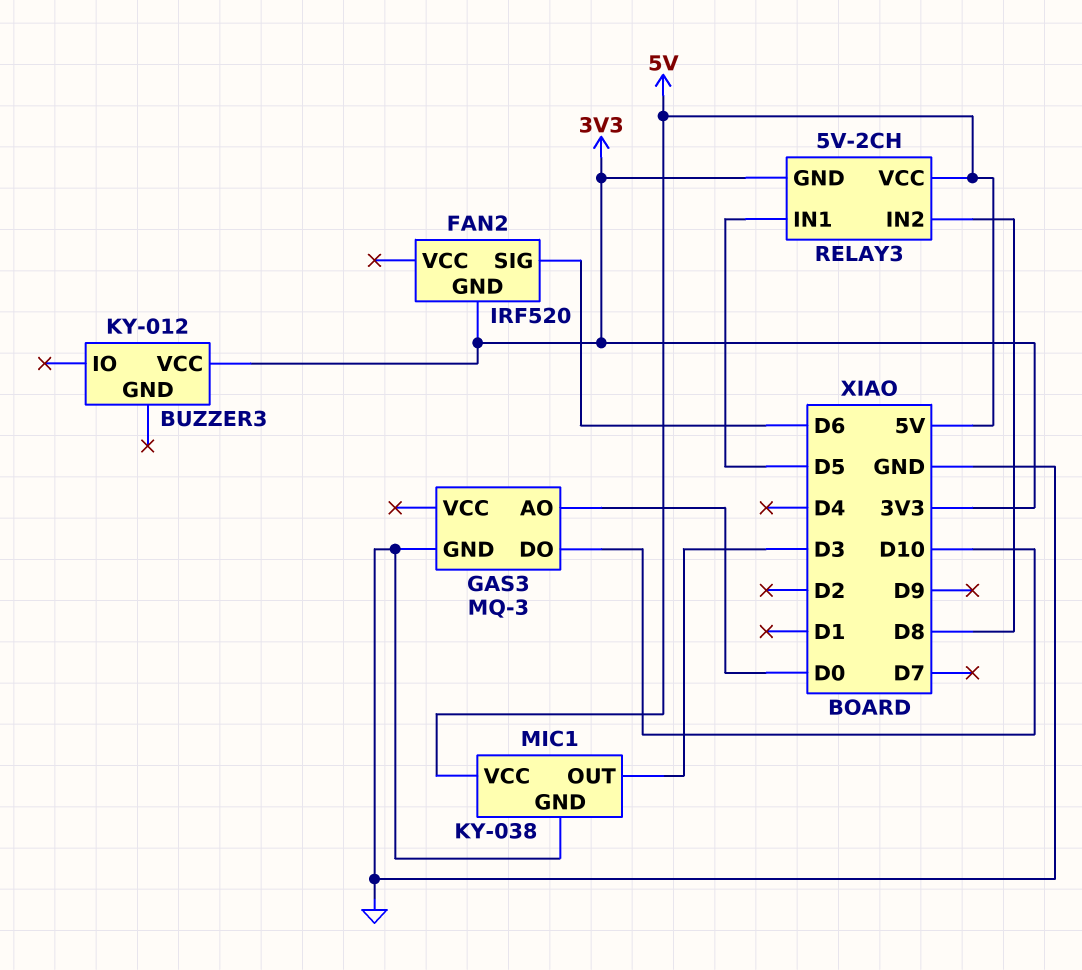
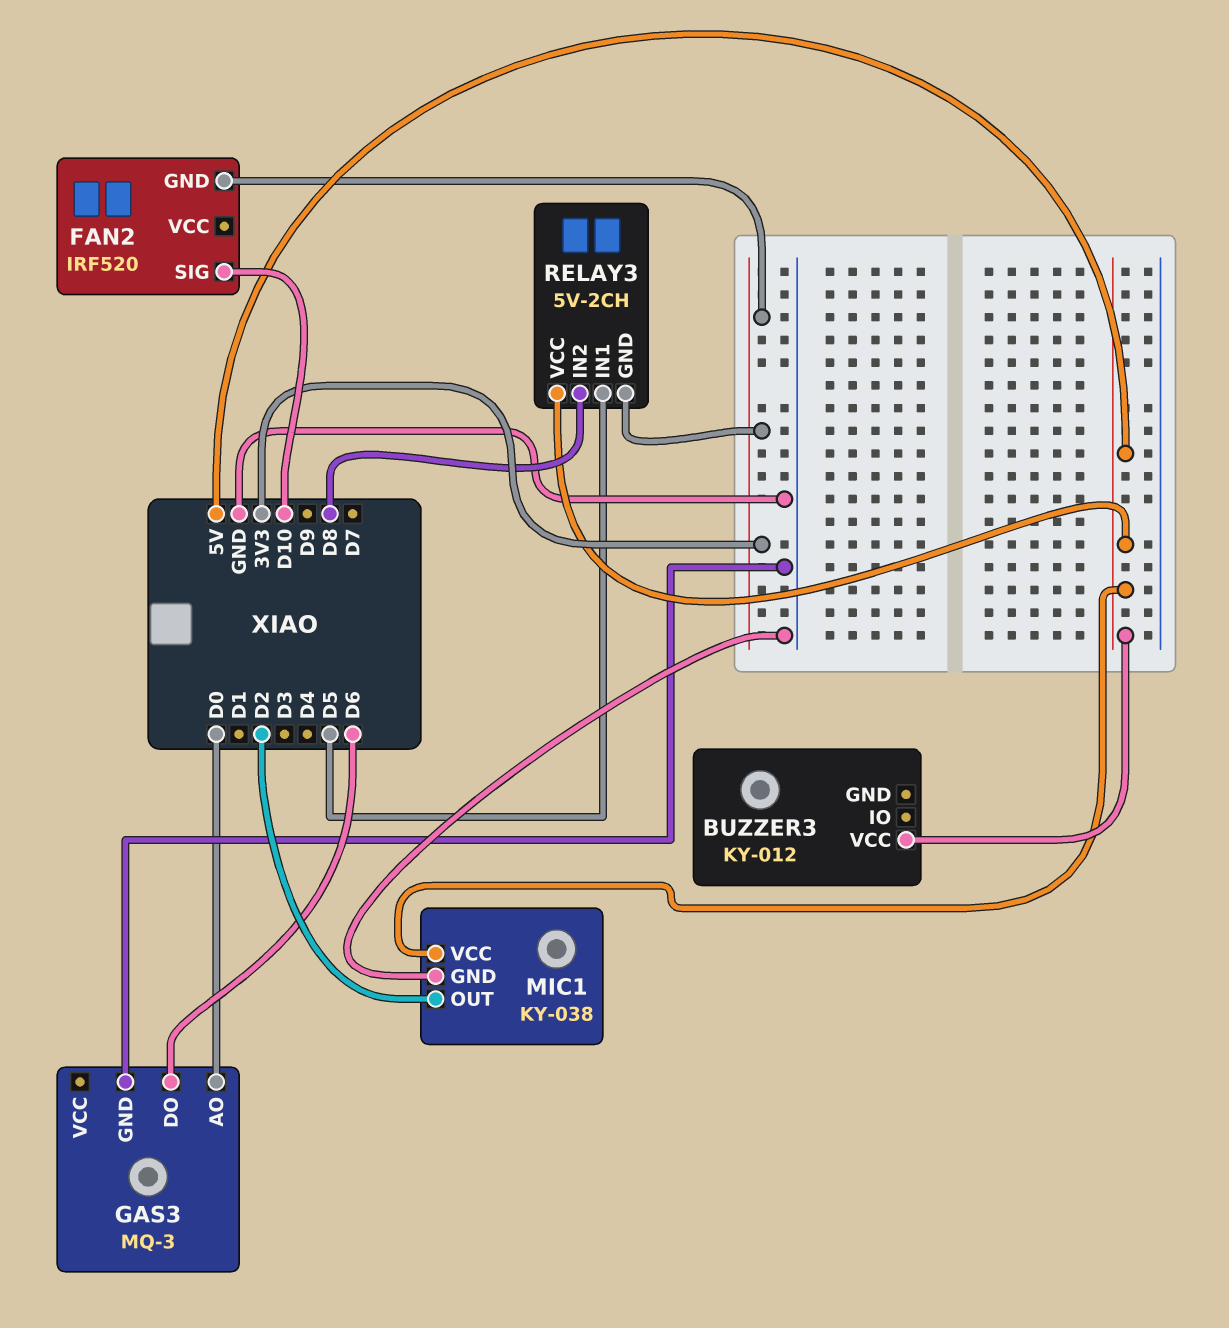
BUZZER3 pin VCC: 3V3 -> 5V
FAN2 pin SIG: D6 -> D10
GAS3 pin DO: D10 -> D6
MIC1 pin OUT: D3 -> D2

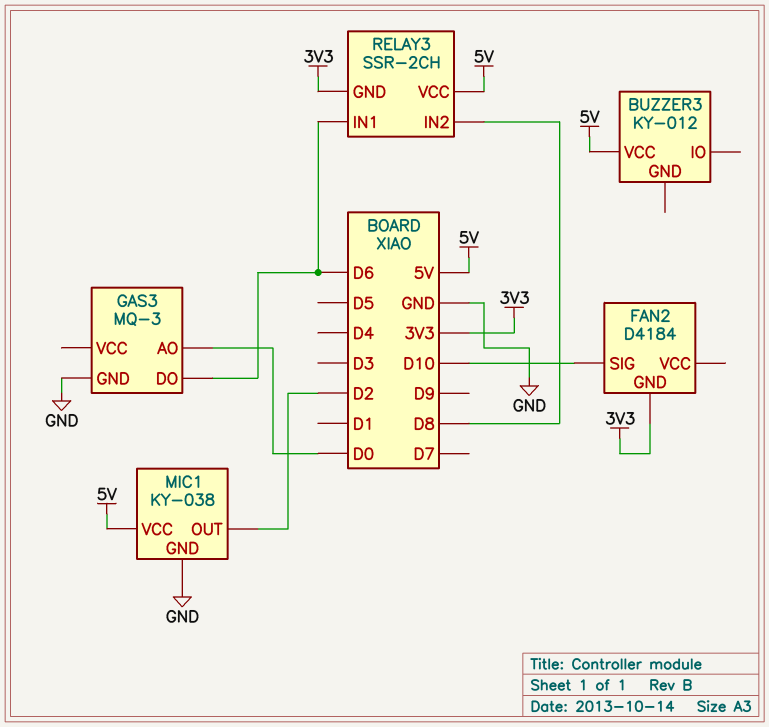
FAN2: IRF520 -> D4184
RELAY3: 5V-2CH -> SSR-2CH
RELAY3 pin IN1: D5 -> D6

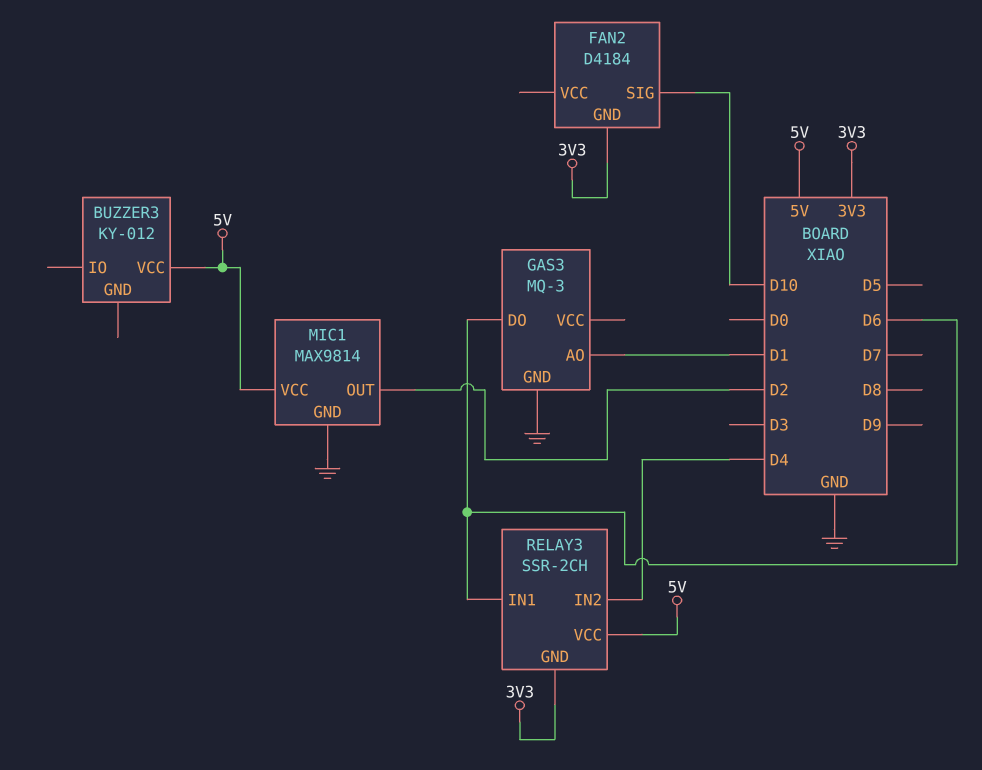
GAS3 pin AO: D0 -> D1
MIC1: KY-038 -> MAX9814
RELAY3 pin IN2: D8 -> D4

